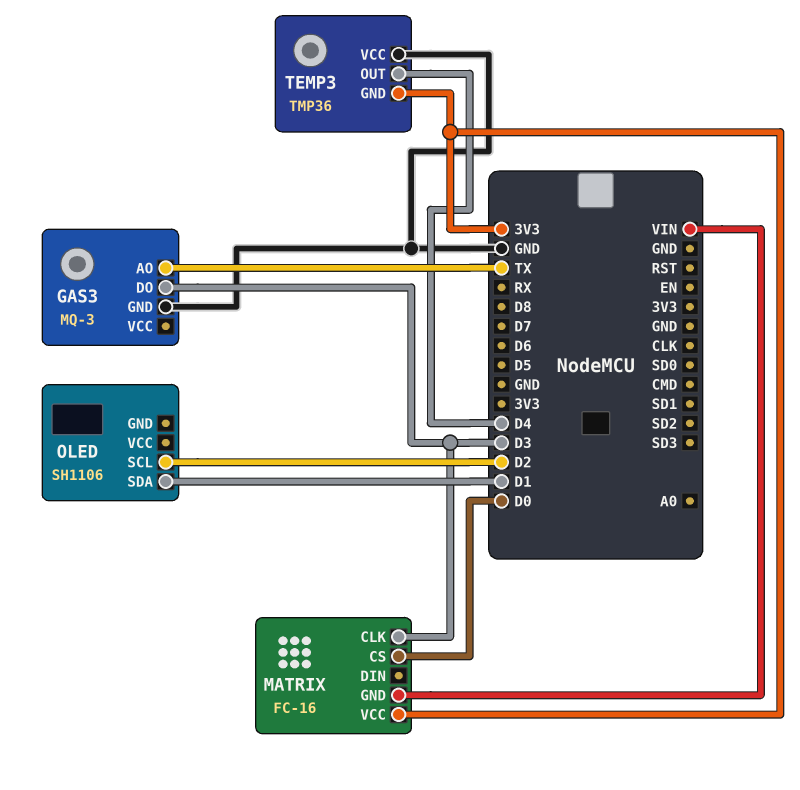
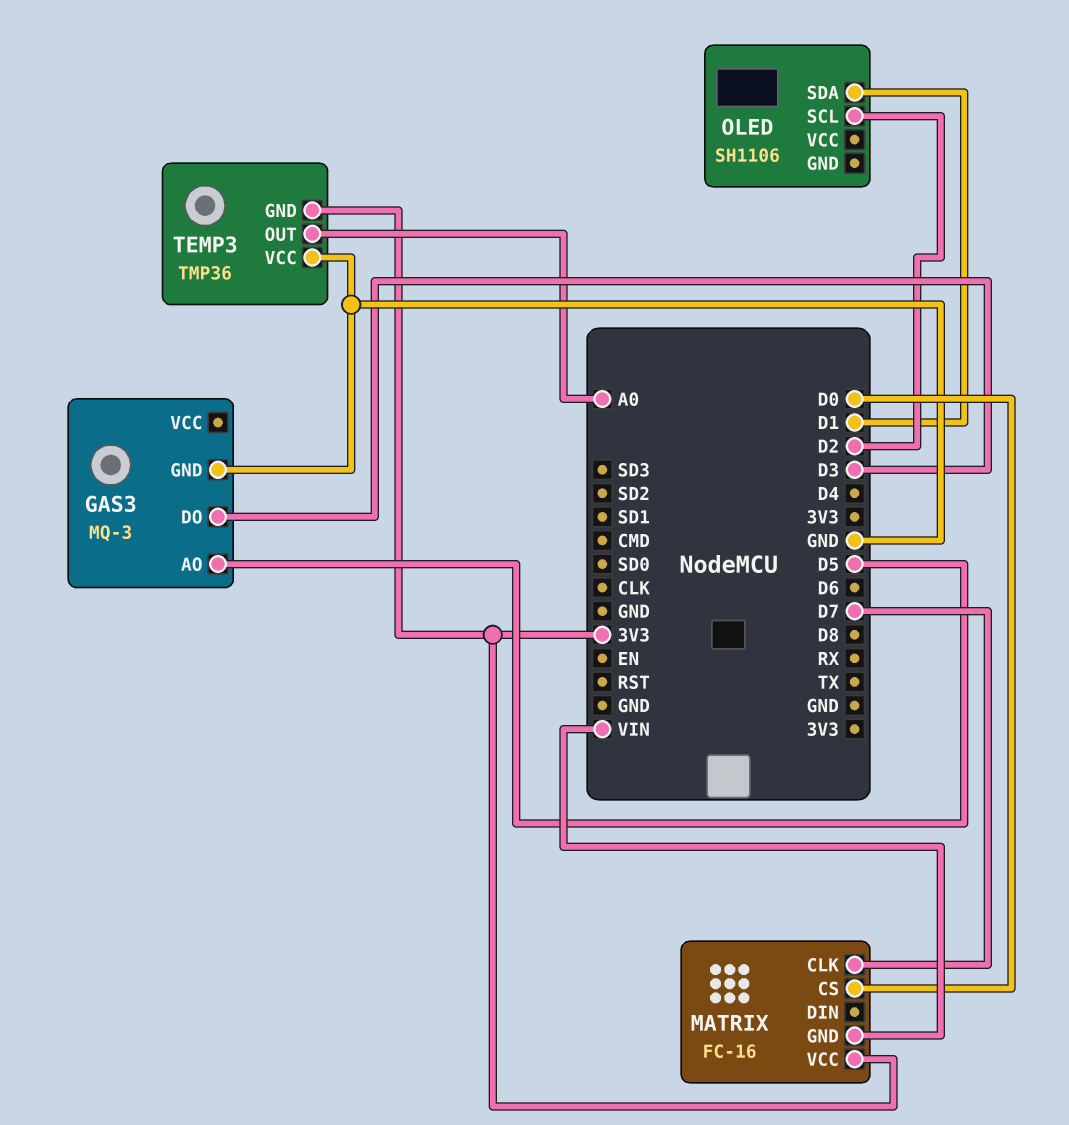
GAS3 pin AO: TX -> D5
MATRIX pin CLK: D3 -> D7
TEMP3 pin OUT: D4 -> A0

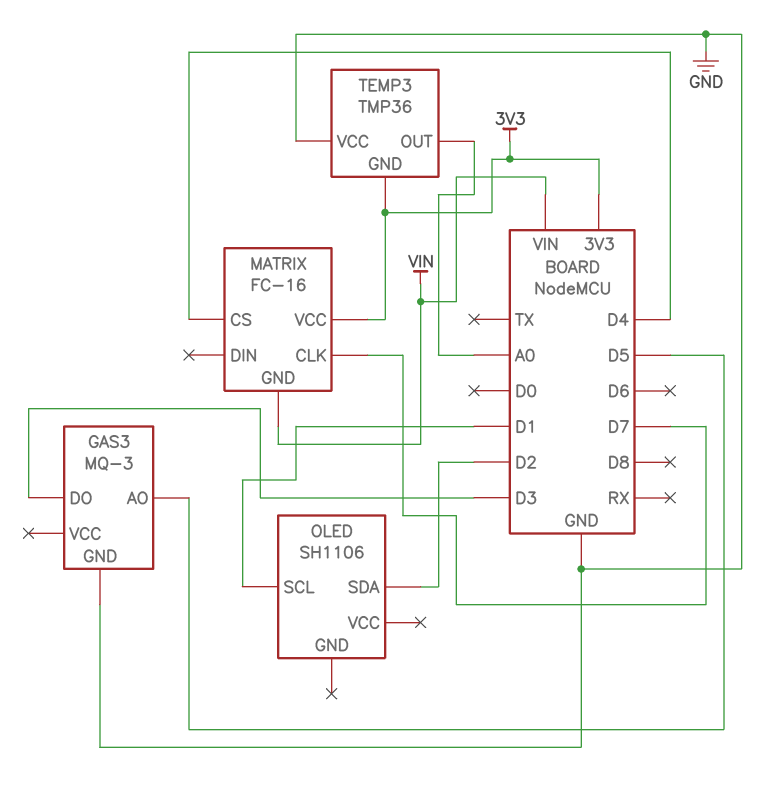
MATRIX pin CS: D0 -> D4
OLED pin SCL: D2 -> D1
OLED pin SDA: D1 -> D2

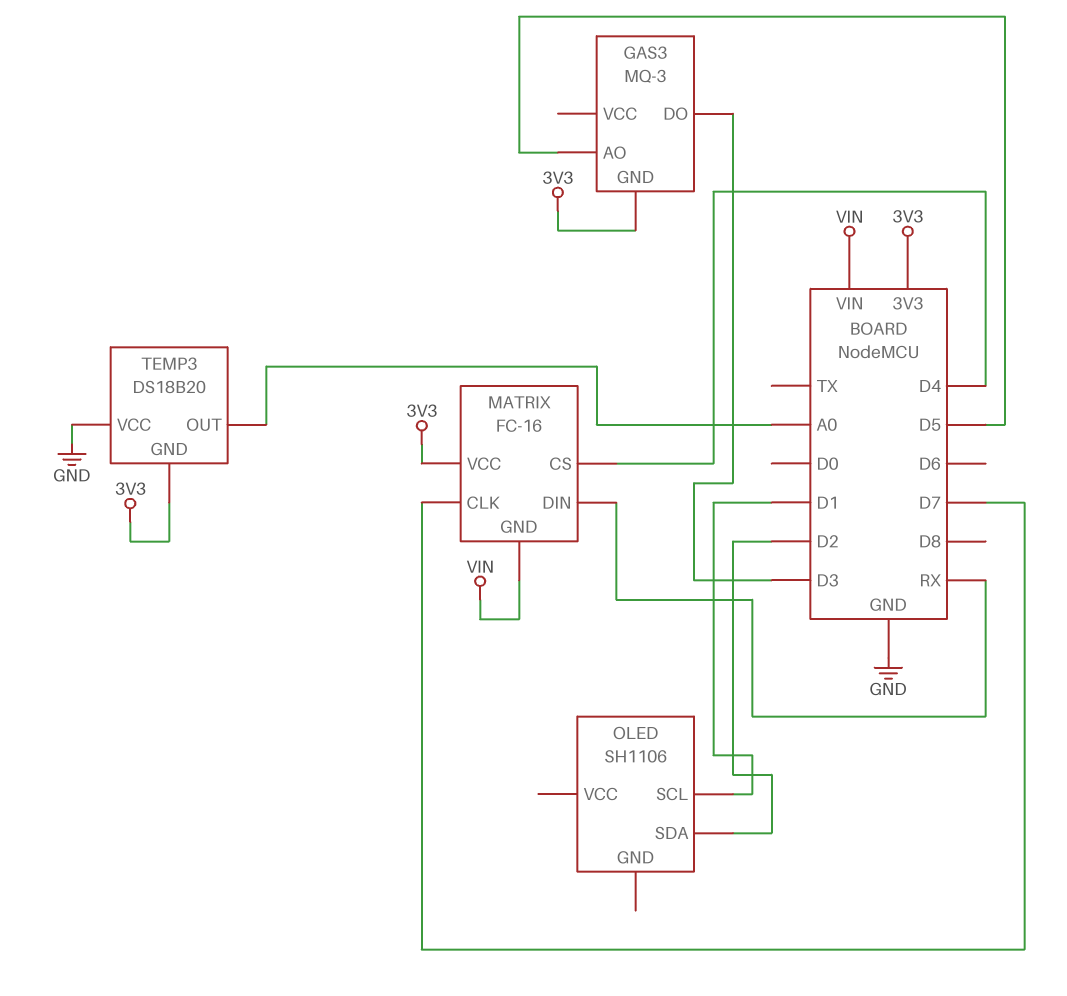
GAS3 pin GND: GND -> 3V3
MATRIX pin DIN: none -> RX
TEMP3: TMP36 -> DS18B20

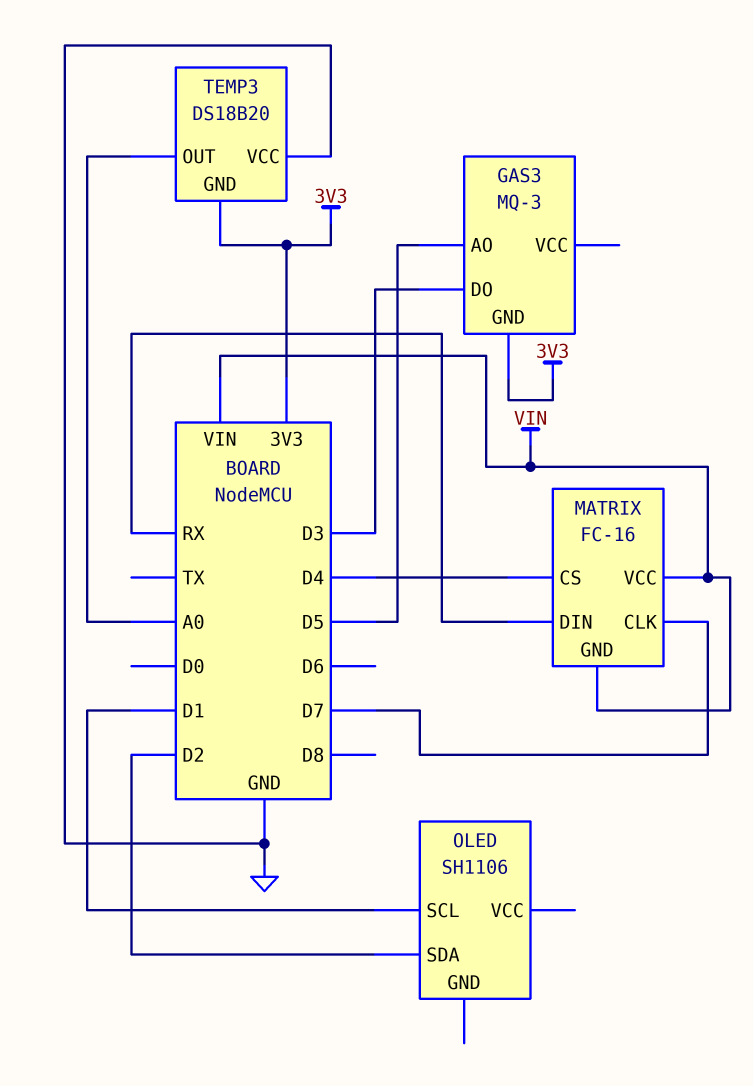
MATRIX pin VCC: 3V3 -> VIN

